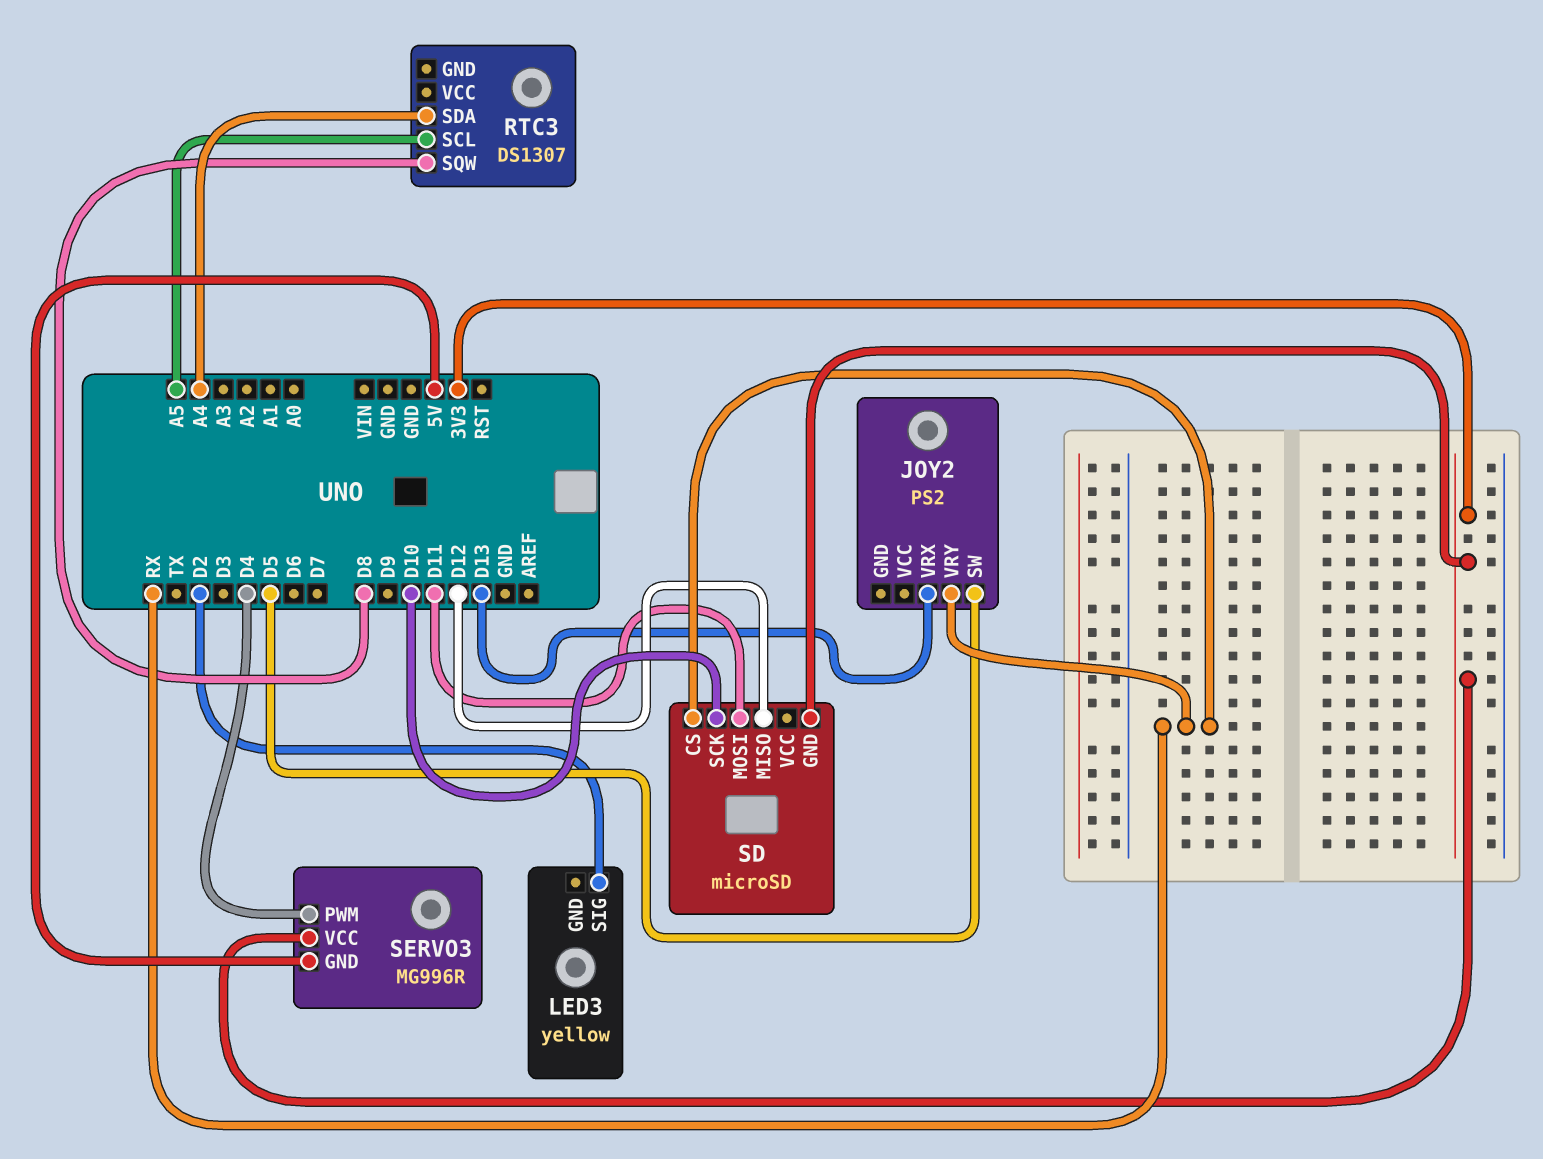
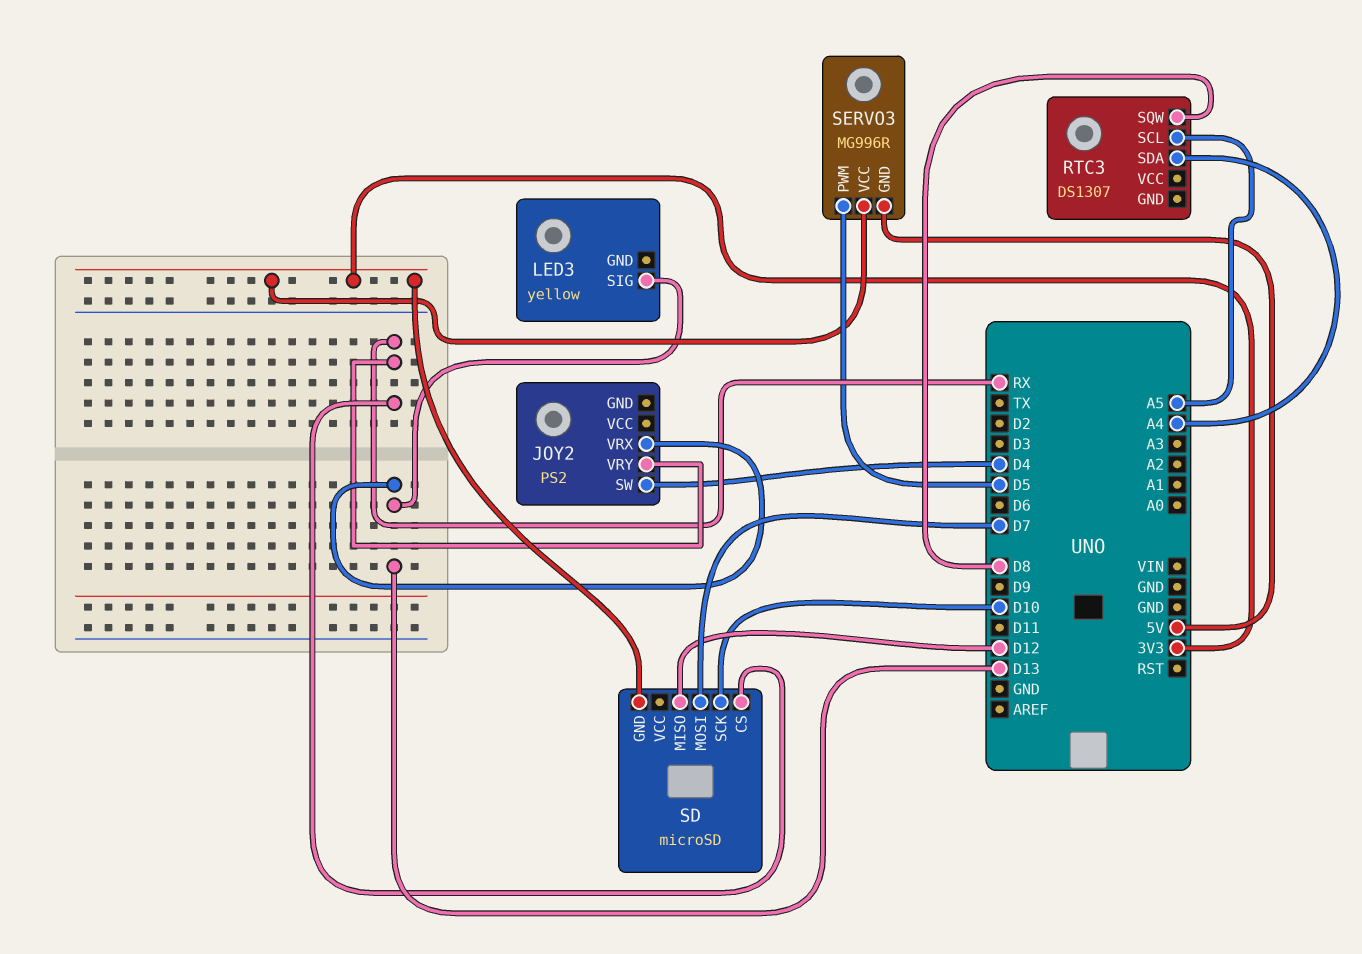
JOY2 pin SW: D5 -> D4
LED3 pin SIG: D2 -> D13
SD pin MOSI: D11 -> D7
SERVO3 pin PWM: D4 -> D5

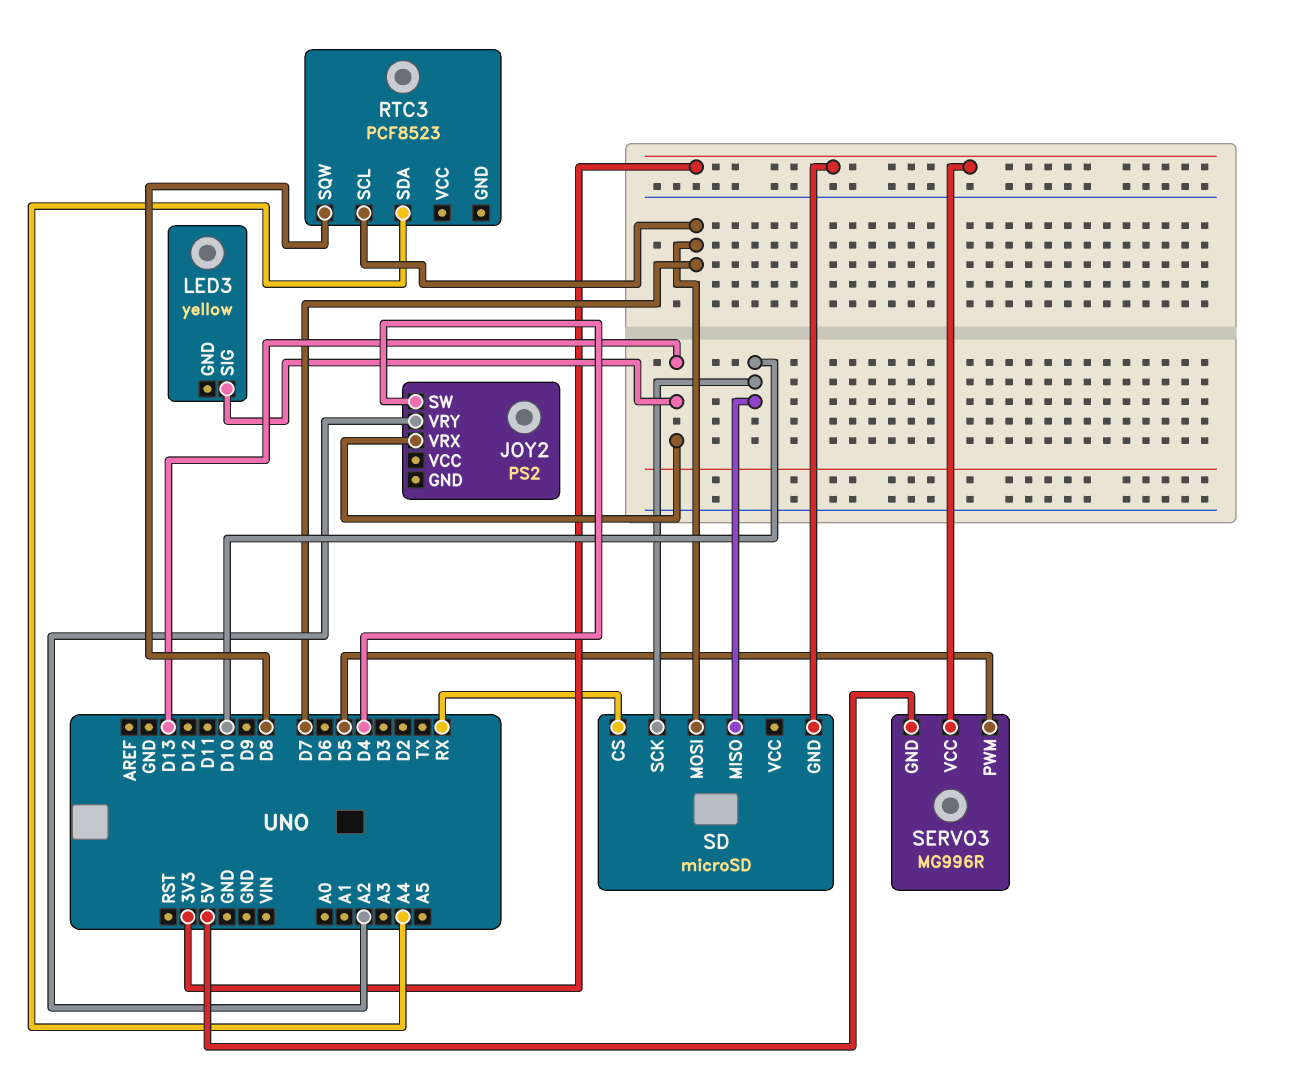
JOY2 pin VRY: RX -> A2
RTC3: DS1307 -> PCF8523
RTC3 pin SCL: A5 -> D7
SD pin MISO: D12 -> D10

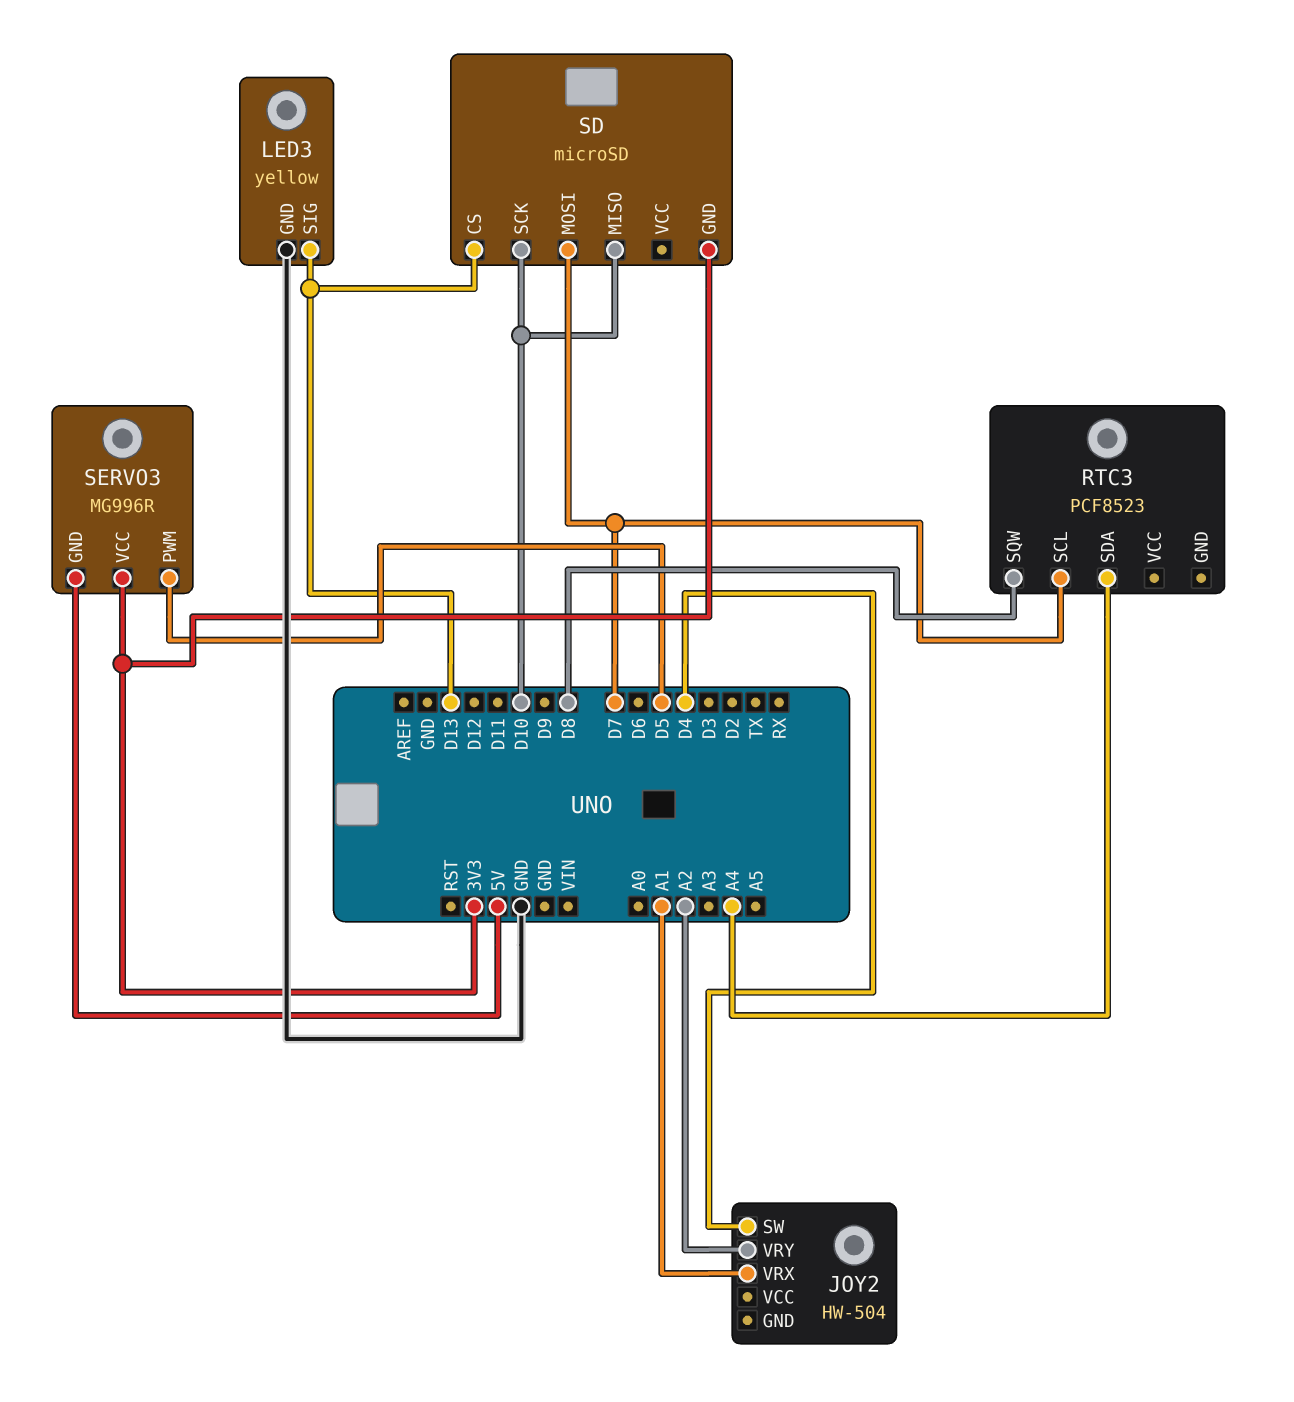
JOY2: PS2 -> HW-504
JOY2 pin VRX: D13 -> A1
LED3 pin GND: none -> GND
SD pin CS: RX -> D13

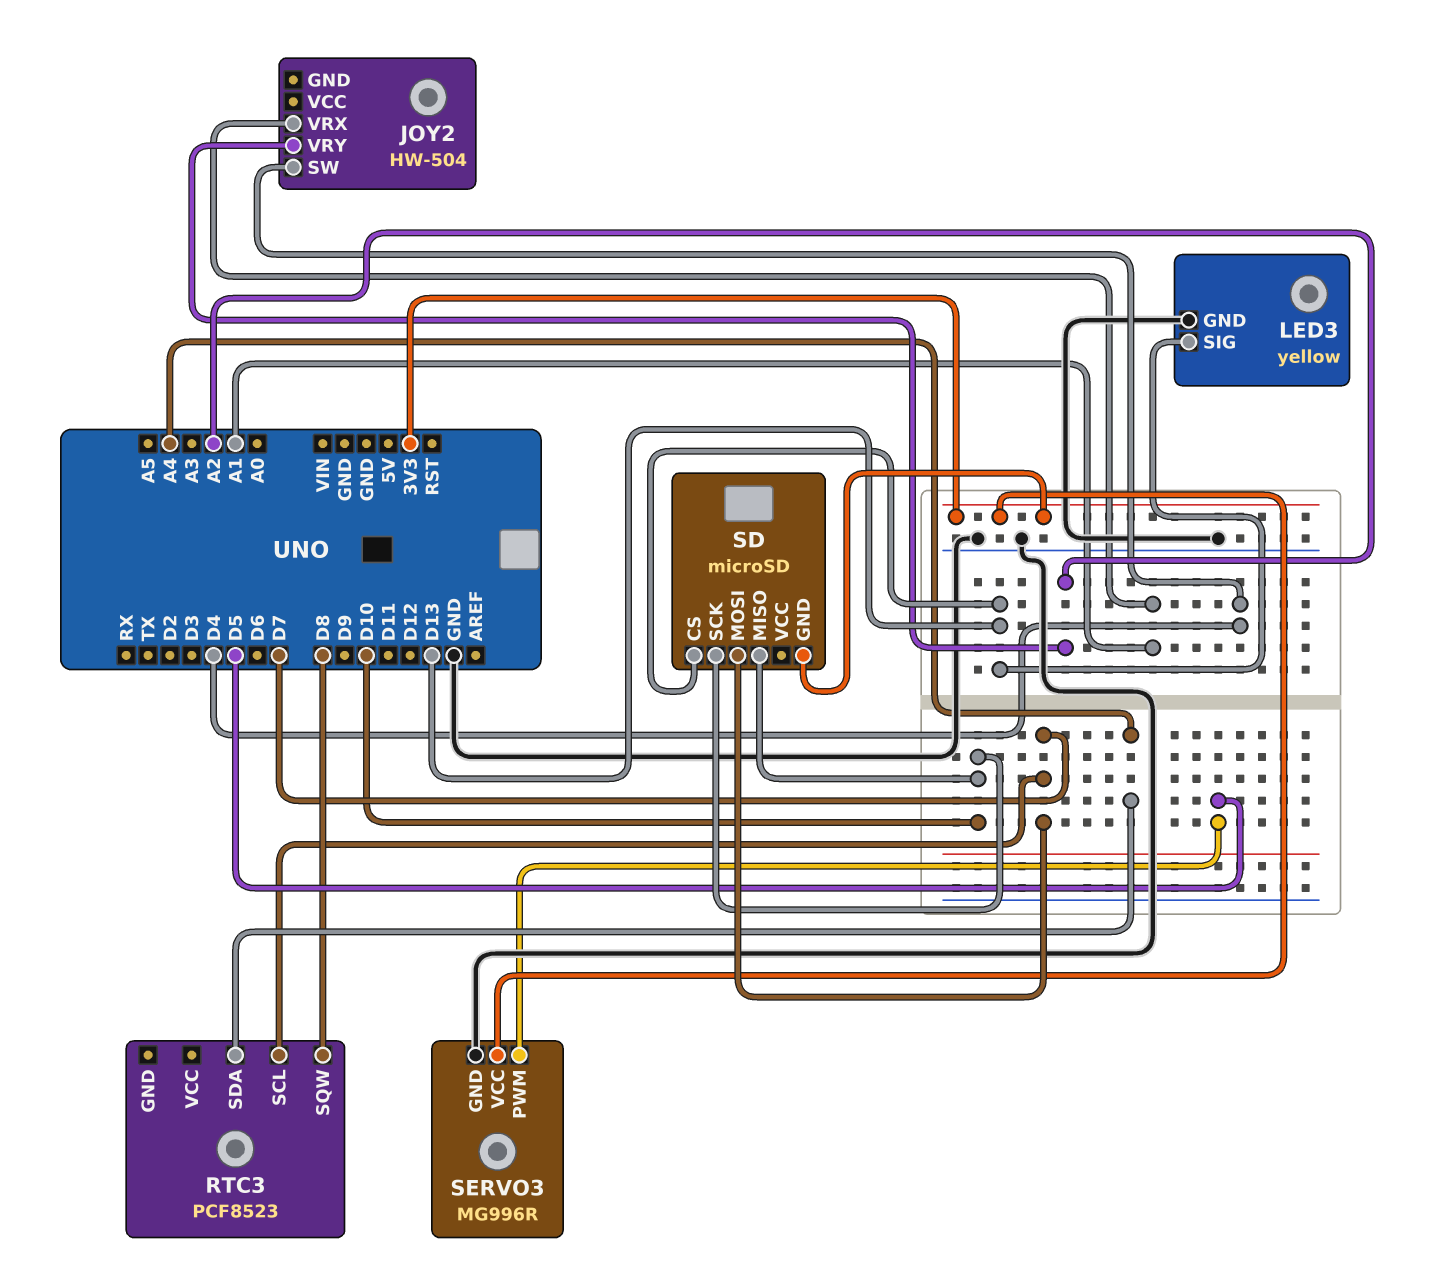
SERVO3 pin GND: 5V -> GND

